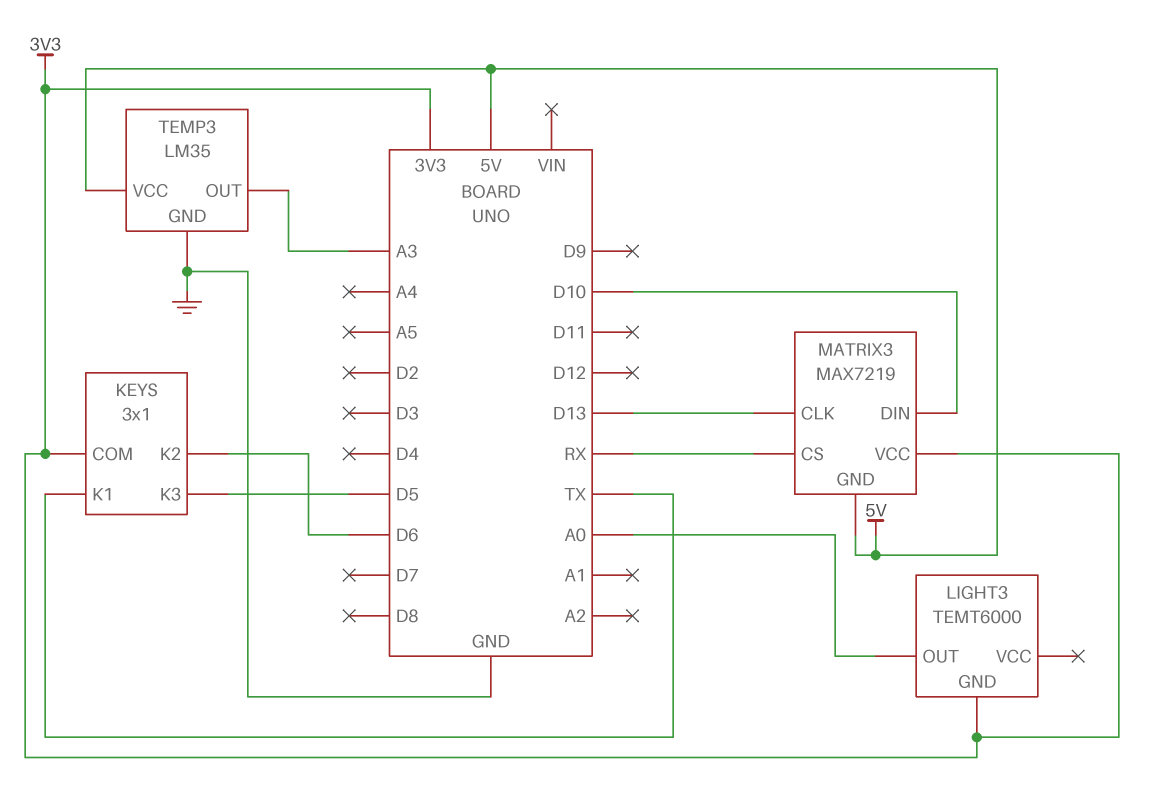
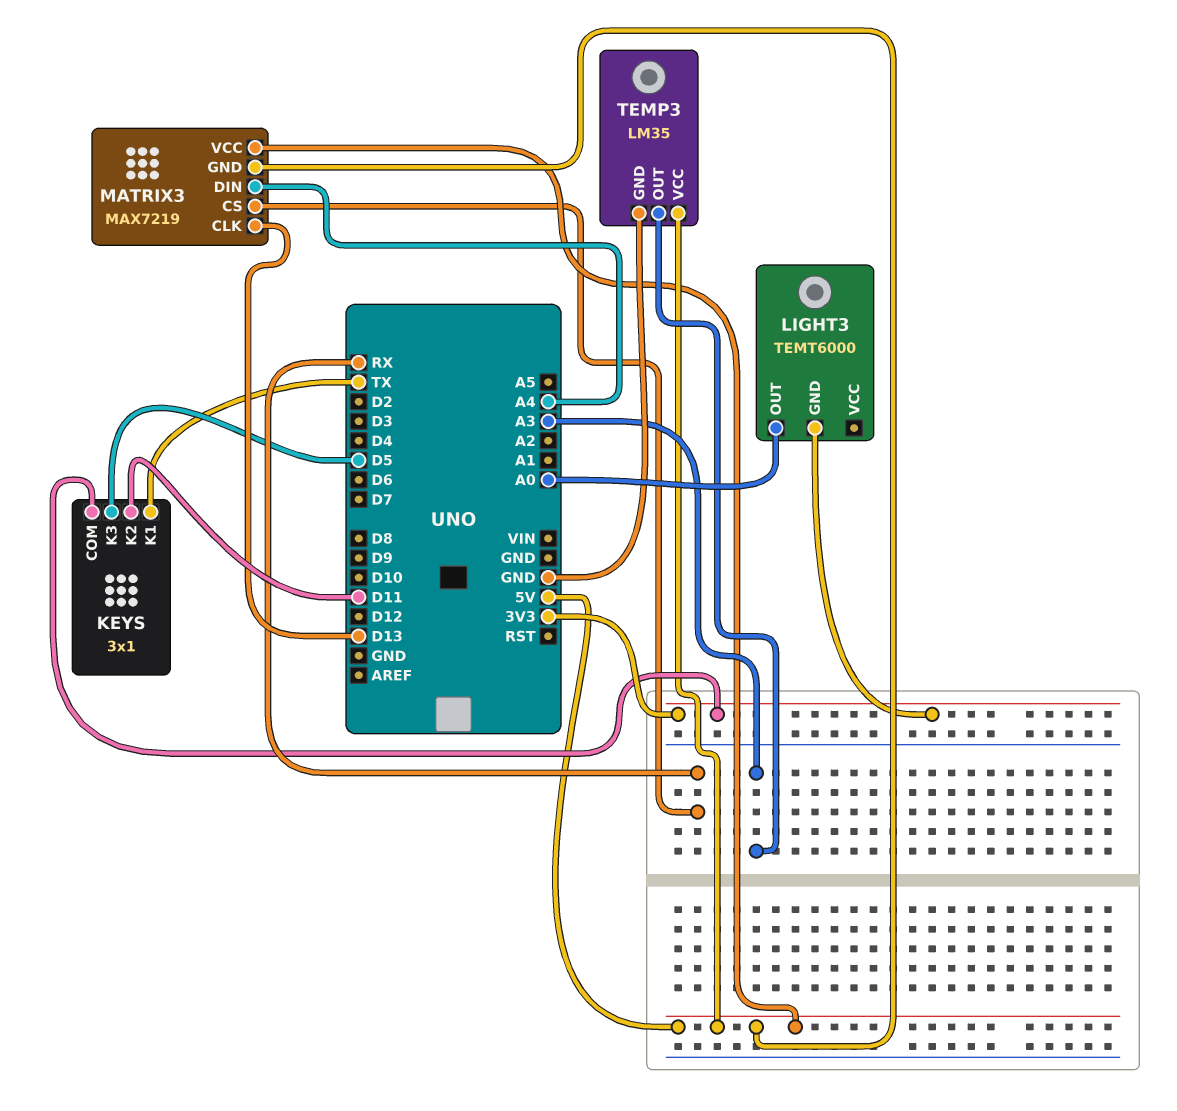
KEYS pin K2: D6 -> D11
MATRIX3 pin DIN: D10 -> A4
MATRIX3 pin VCC: 3V3 -> 5V

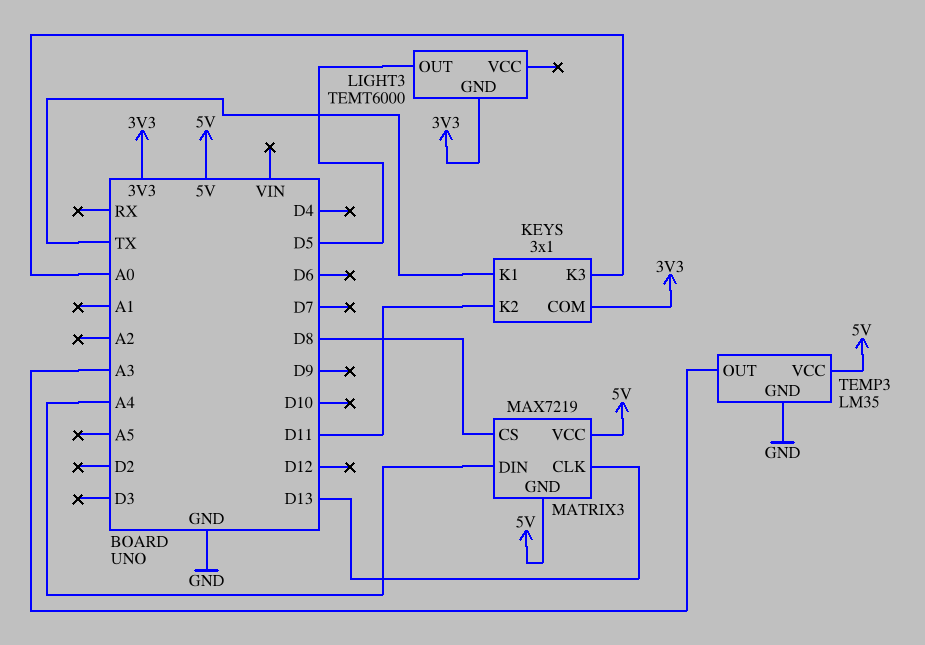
KEYS pin K3: D5 -> A0
LIGHT3 pin OUT: A0 -> D5
MATRIX3 pin CS: RX -> D8

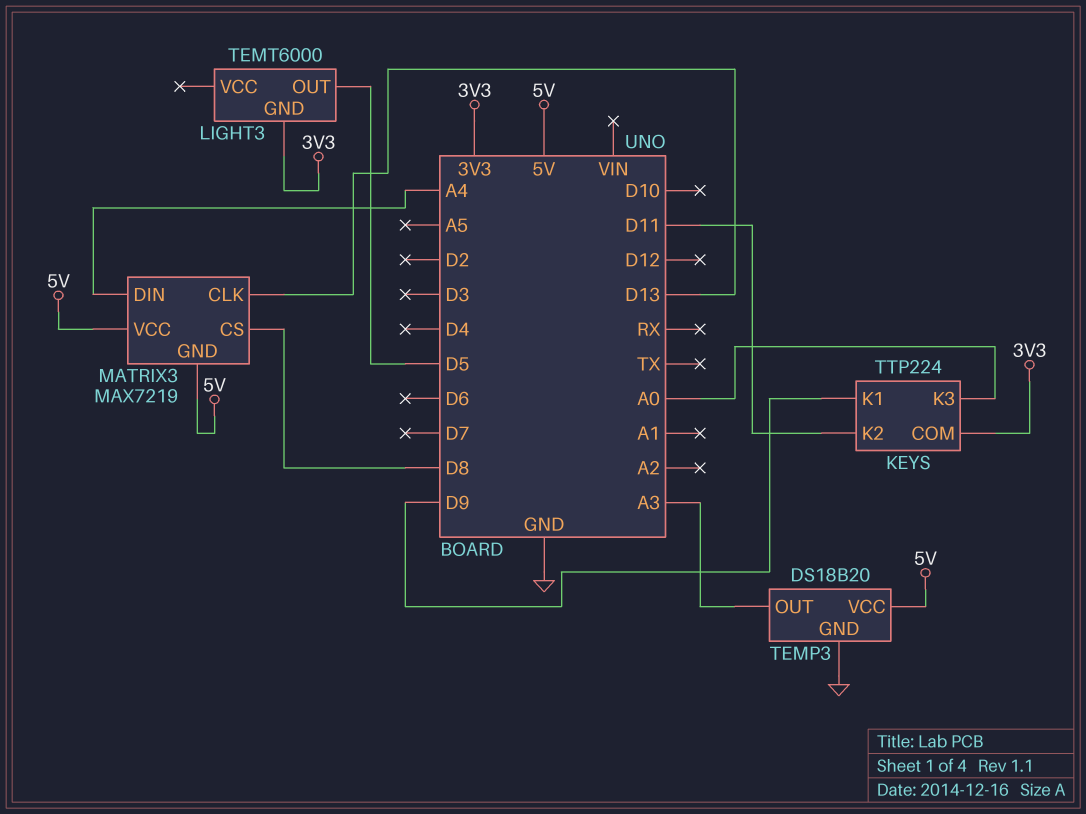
KEYS: 3x1 -> TTP224
KEYS pin K1: TX -> D9
TEMP3: LM35 -> DS18B20

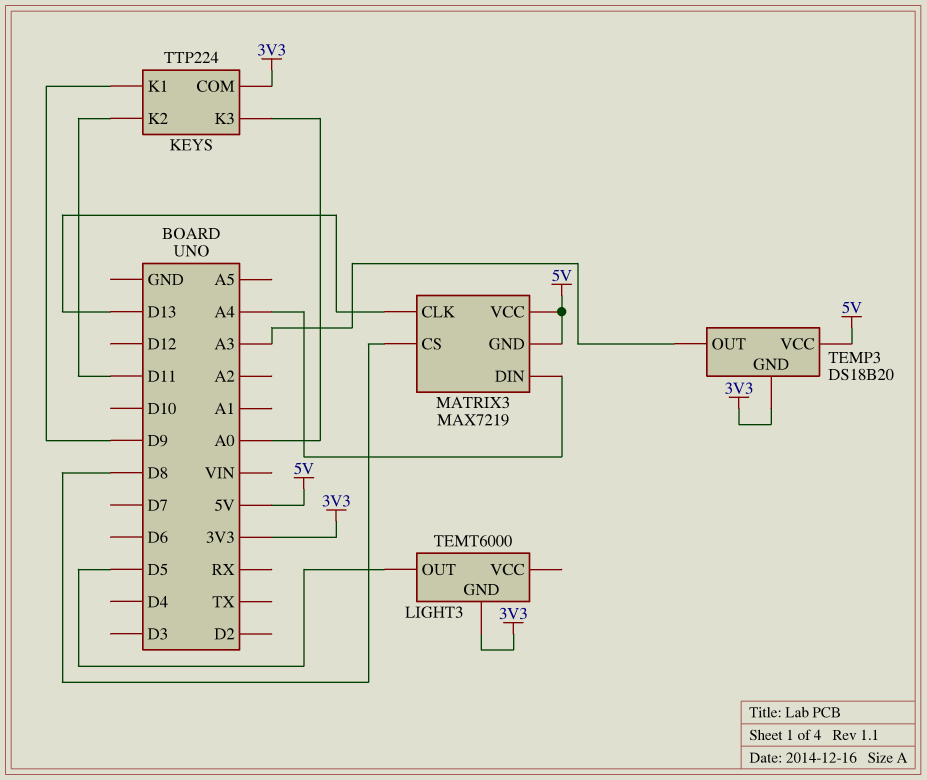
TEMP3 pin GND: GND -> 3V3

